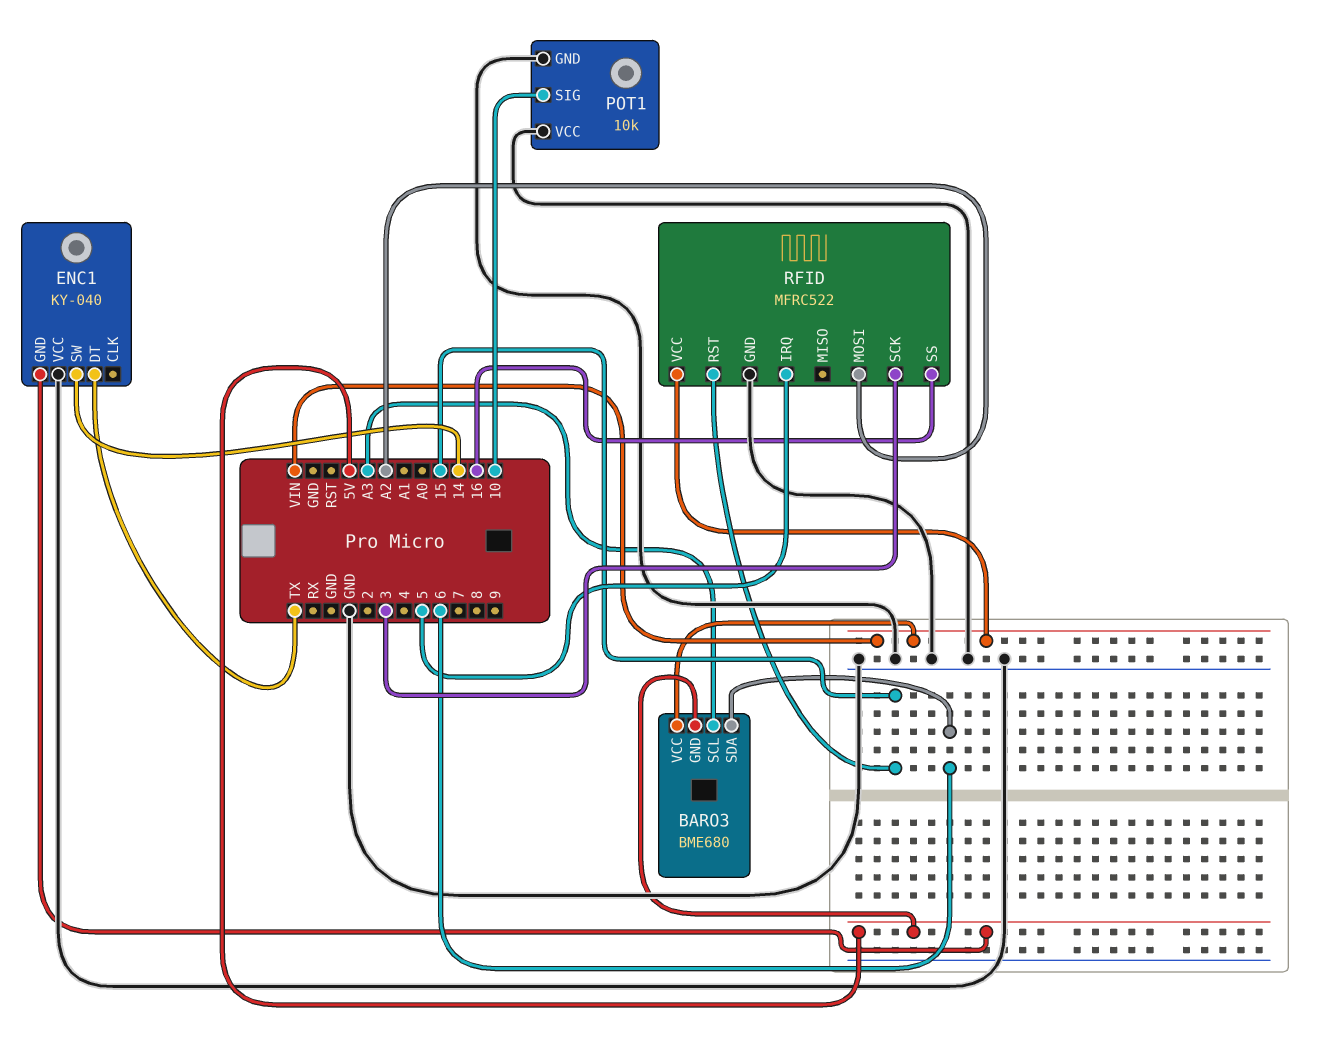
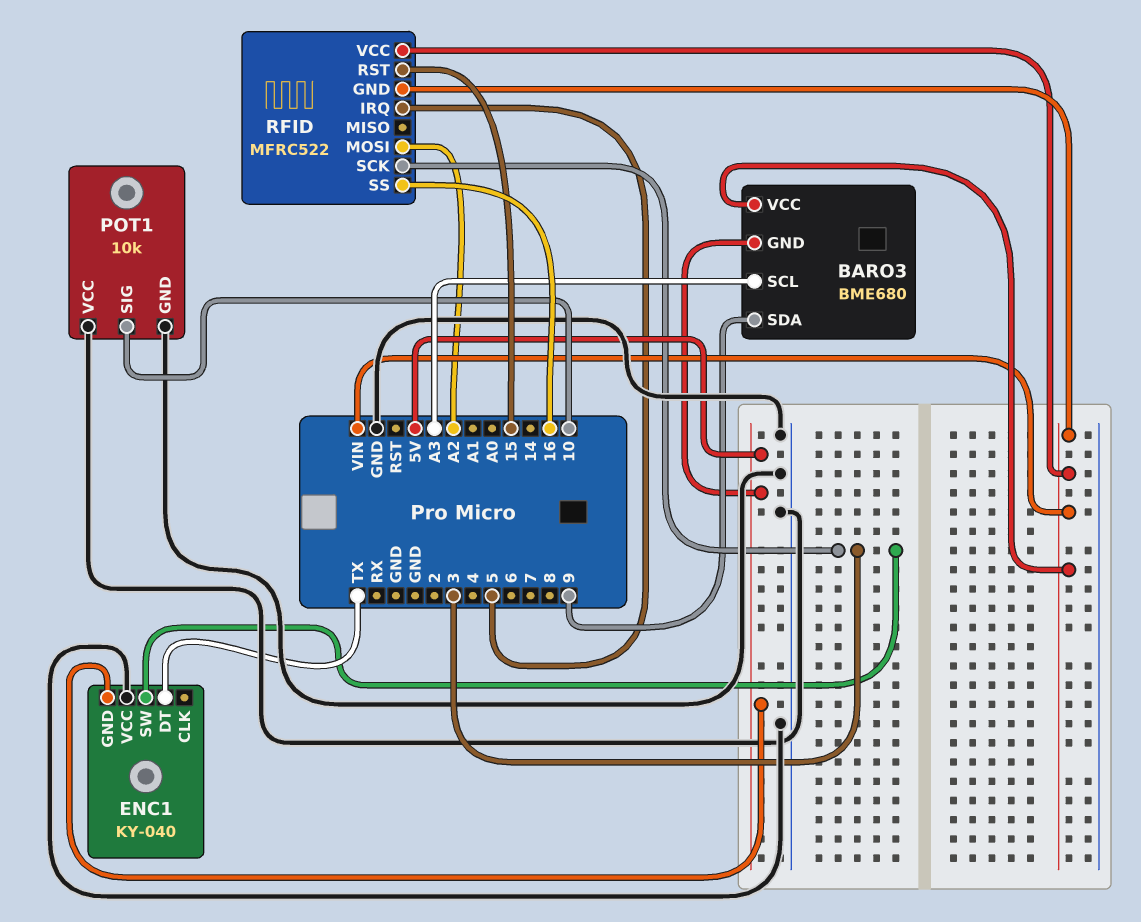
BARO3 pin SDA: 6 -> 9
ENC1 pin SW: 14 -> 3
RFID pin GND: GND -> VIN

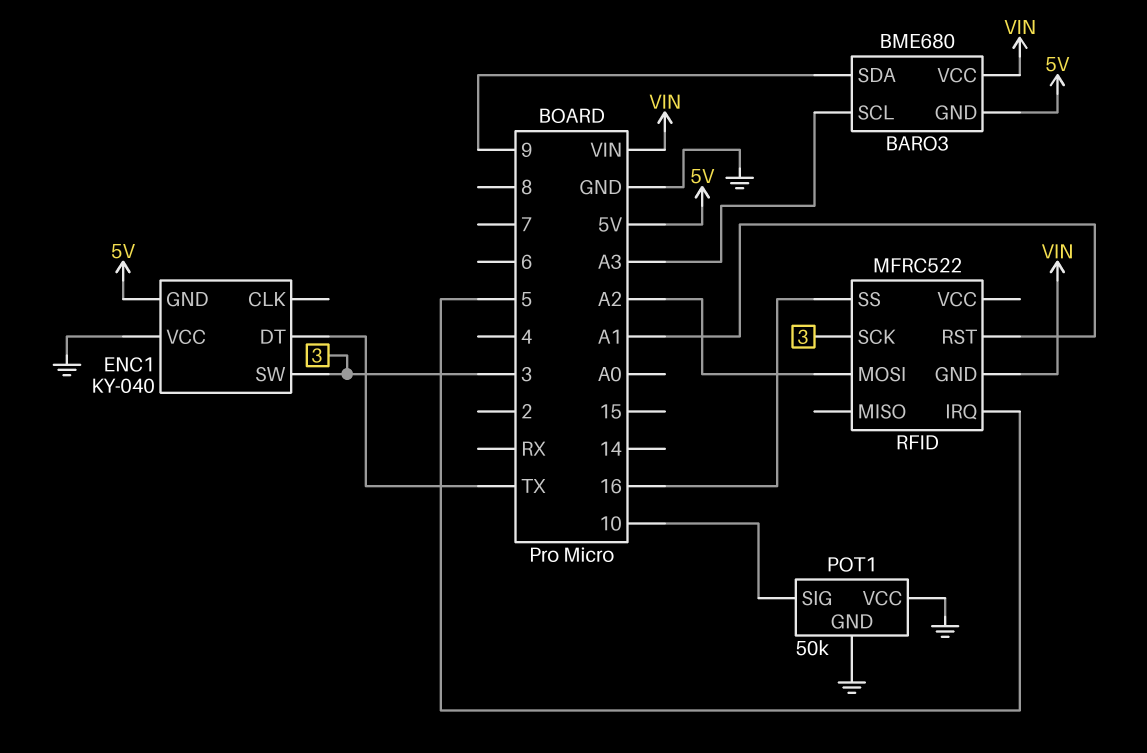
POT1: 10k -> 50k
RFID pin RST: 15 -> A1
RFID pin VCC: VIN -> none

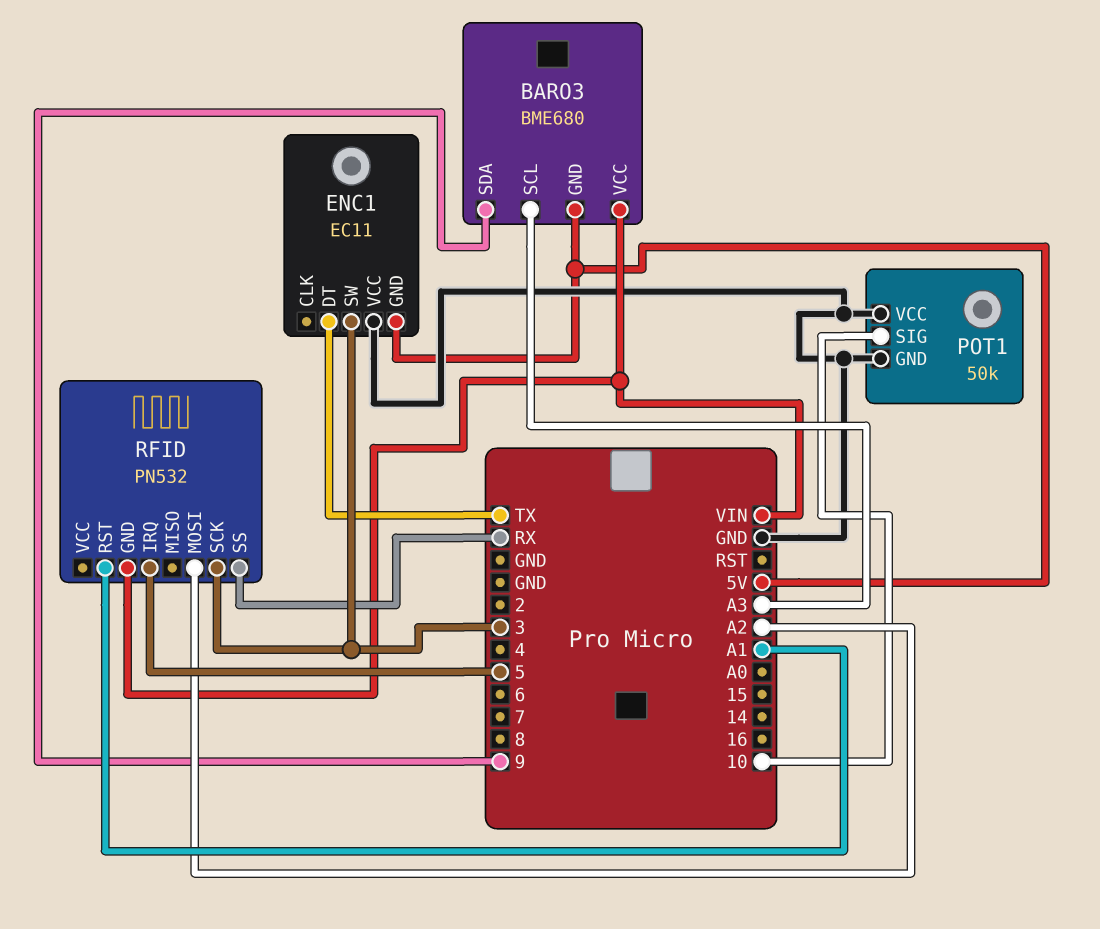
ENC1: KY-040 -> EC11
RFID: MFRC522 -> PN532
RFID pin SS: 16 -> RX

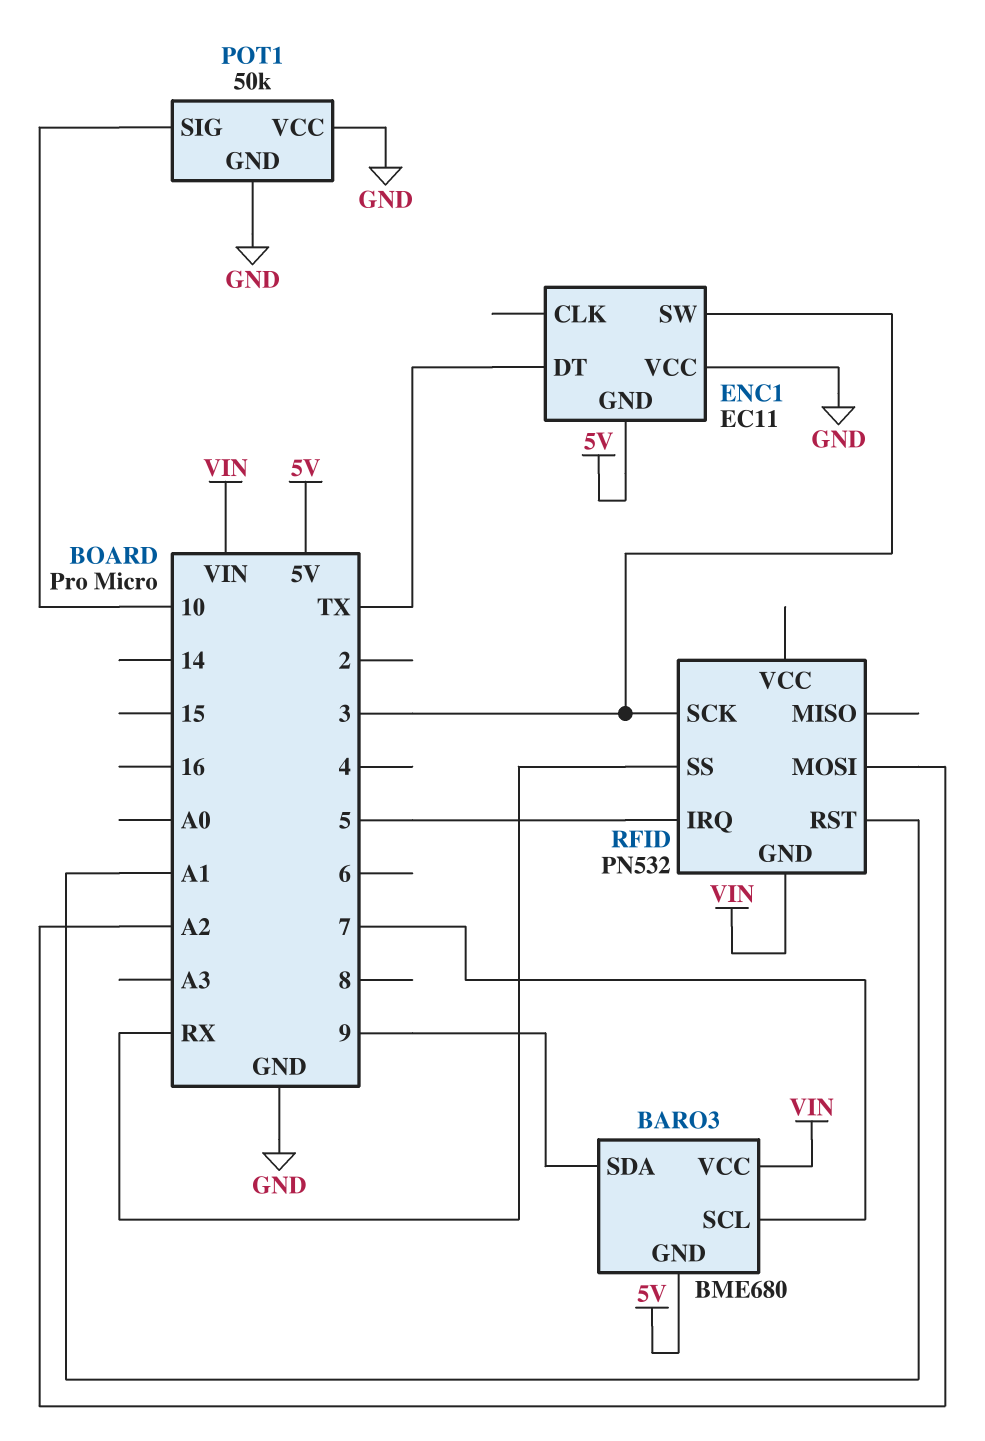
BARO3 pin SCL: A3 -> 7

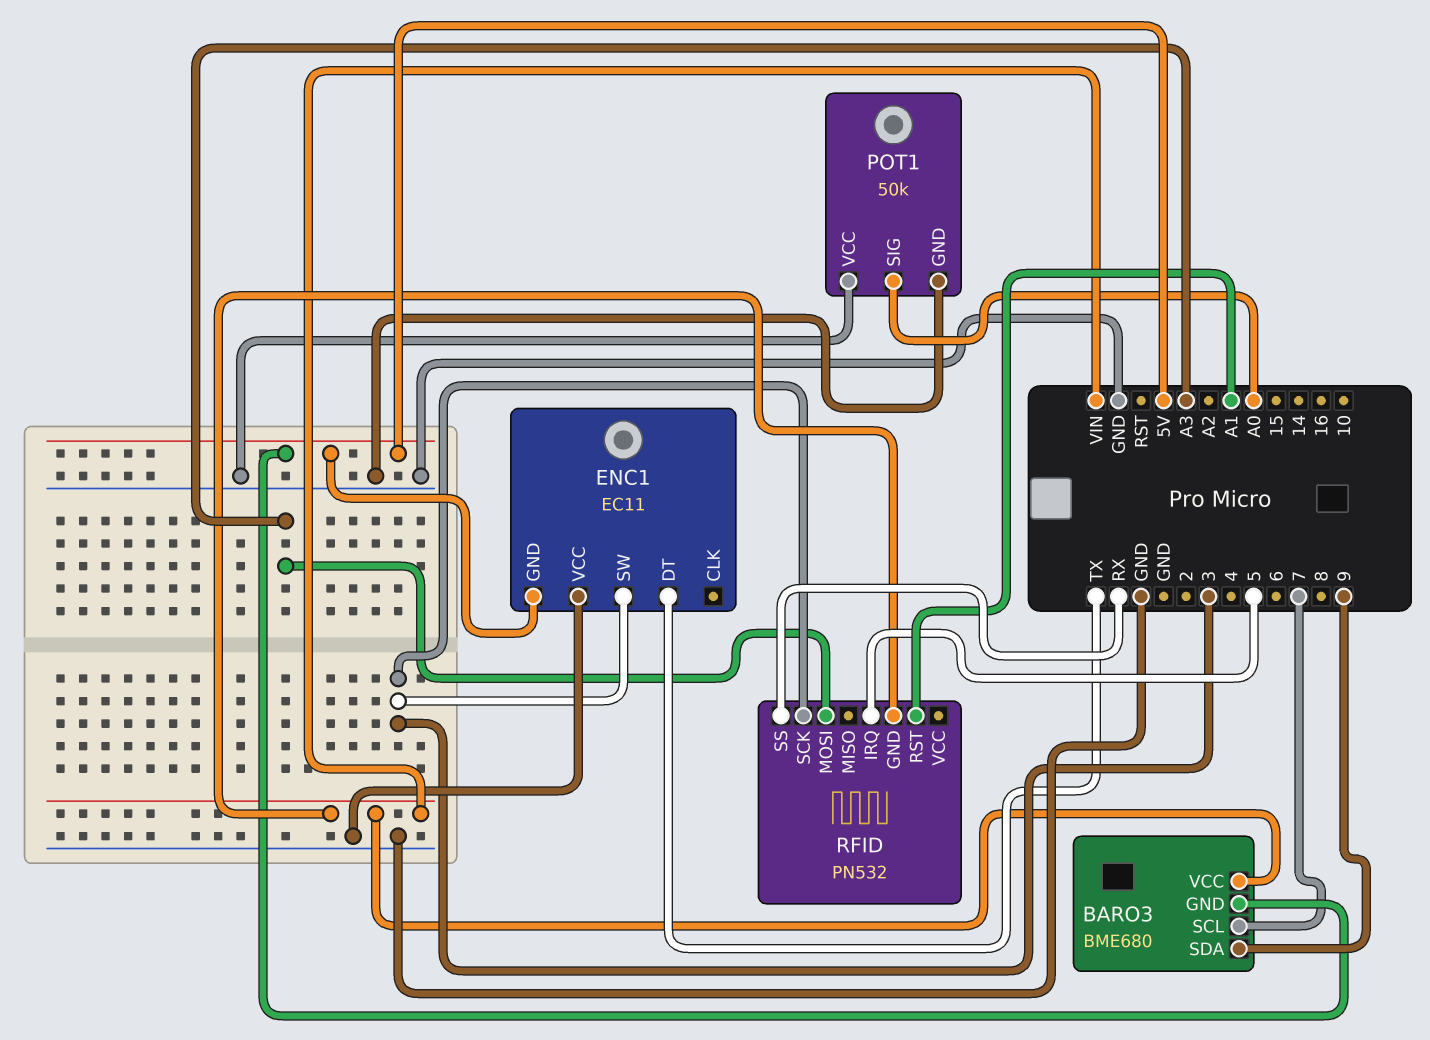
POT1 pin SIG: 10 -> A0
RFID pin MOSI: A2 -> A3

